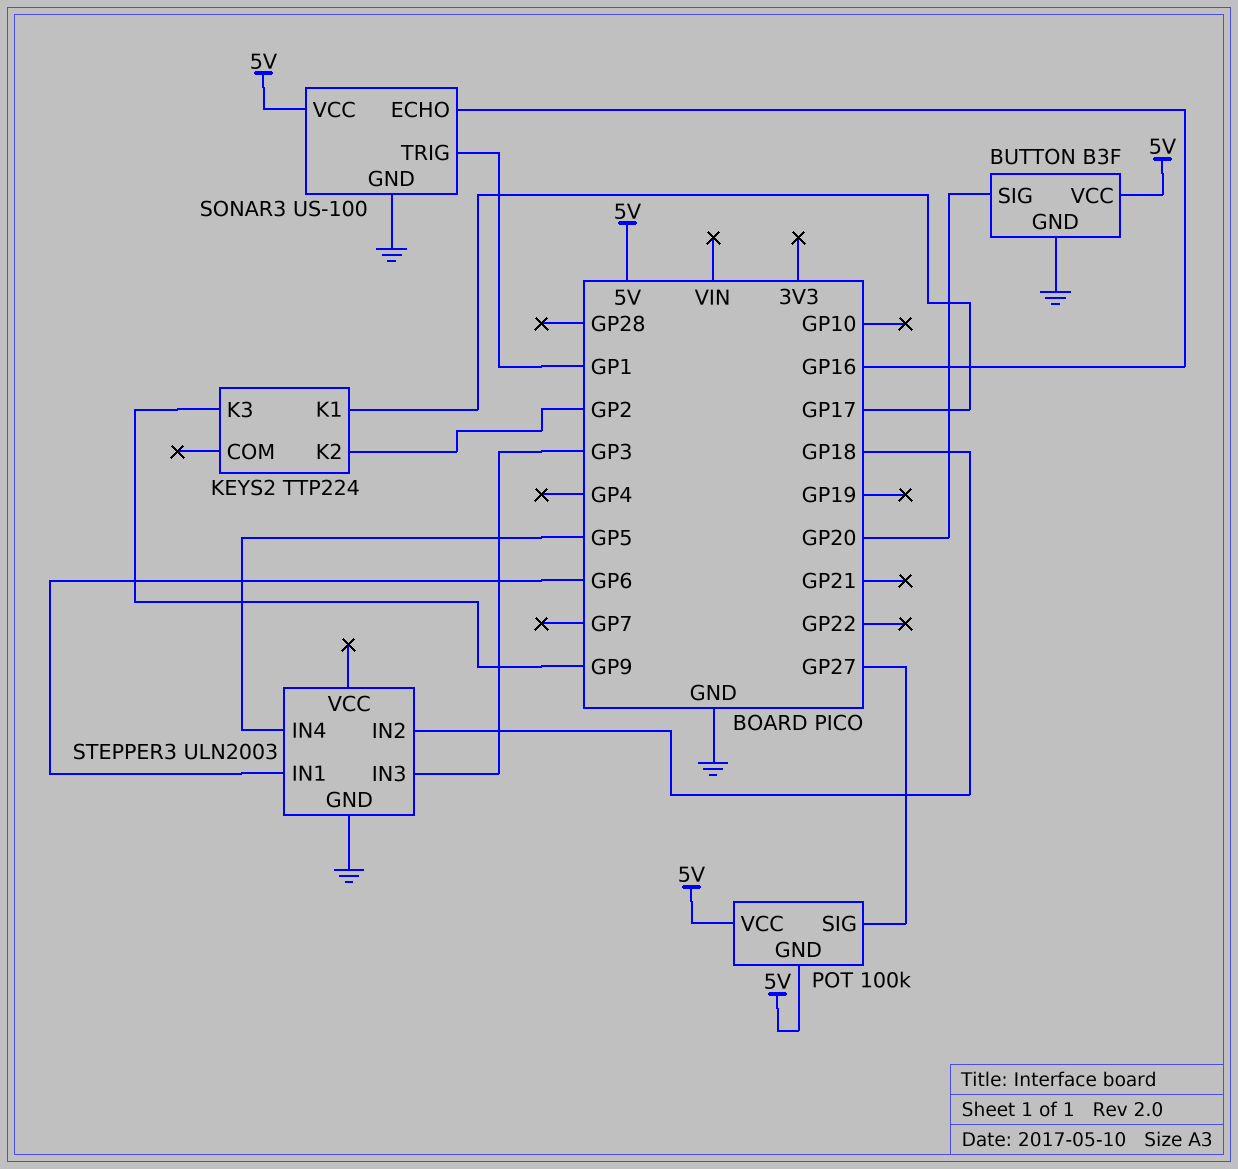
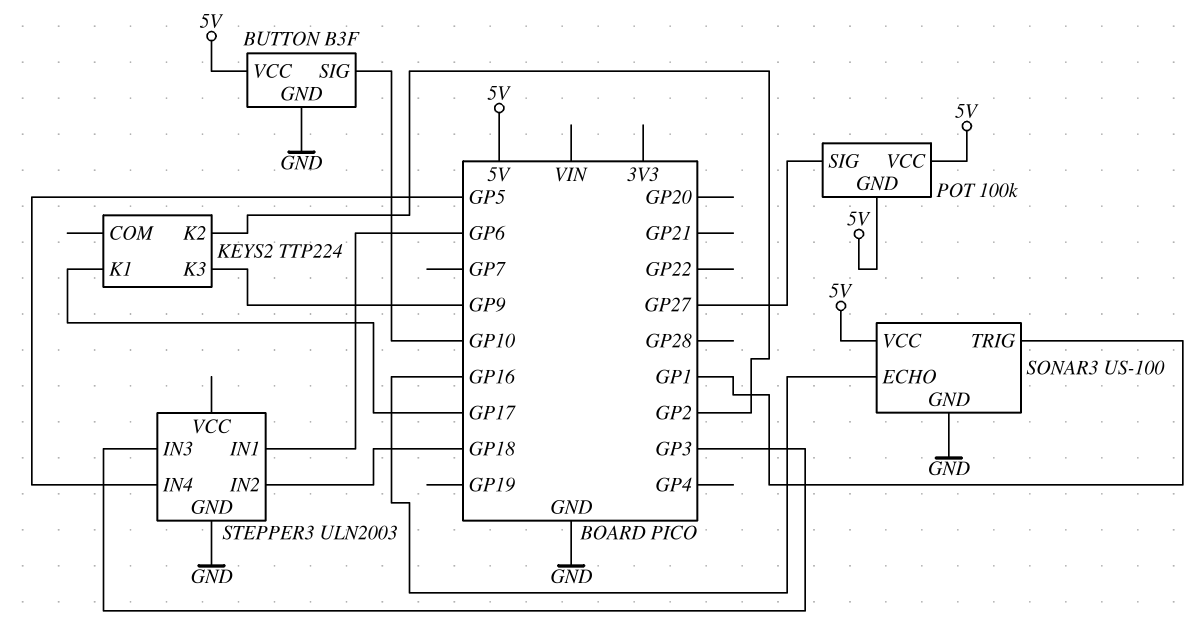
BUTTON pin SIG: GP20 -> GP10

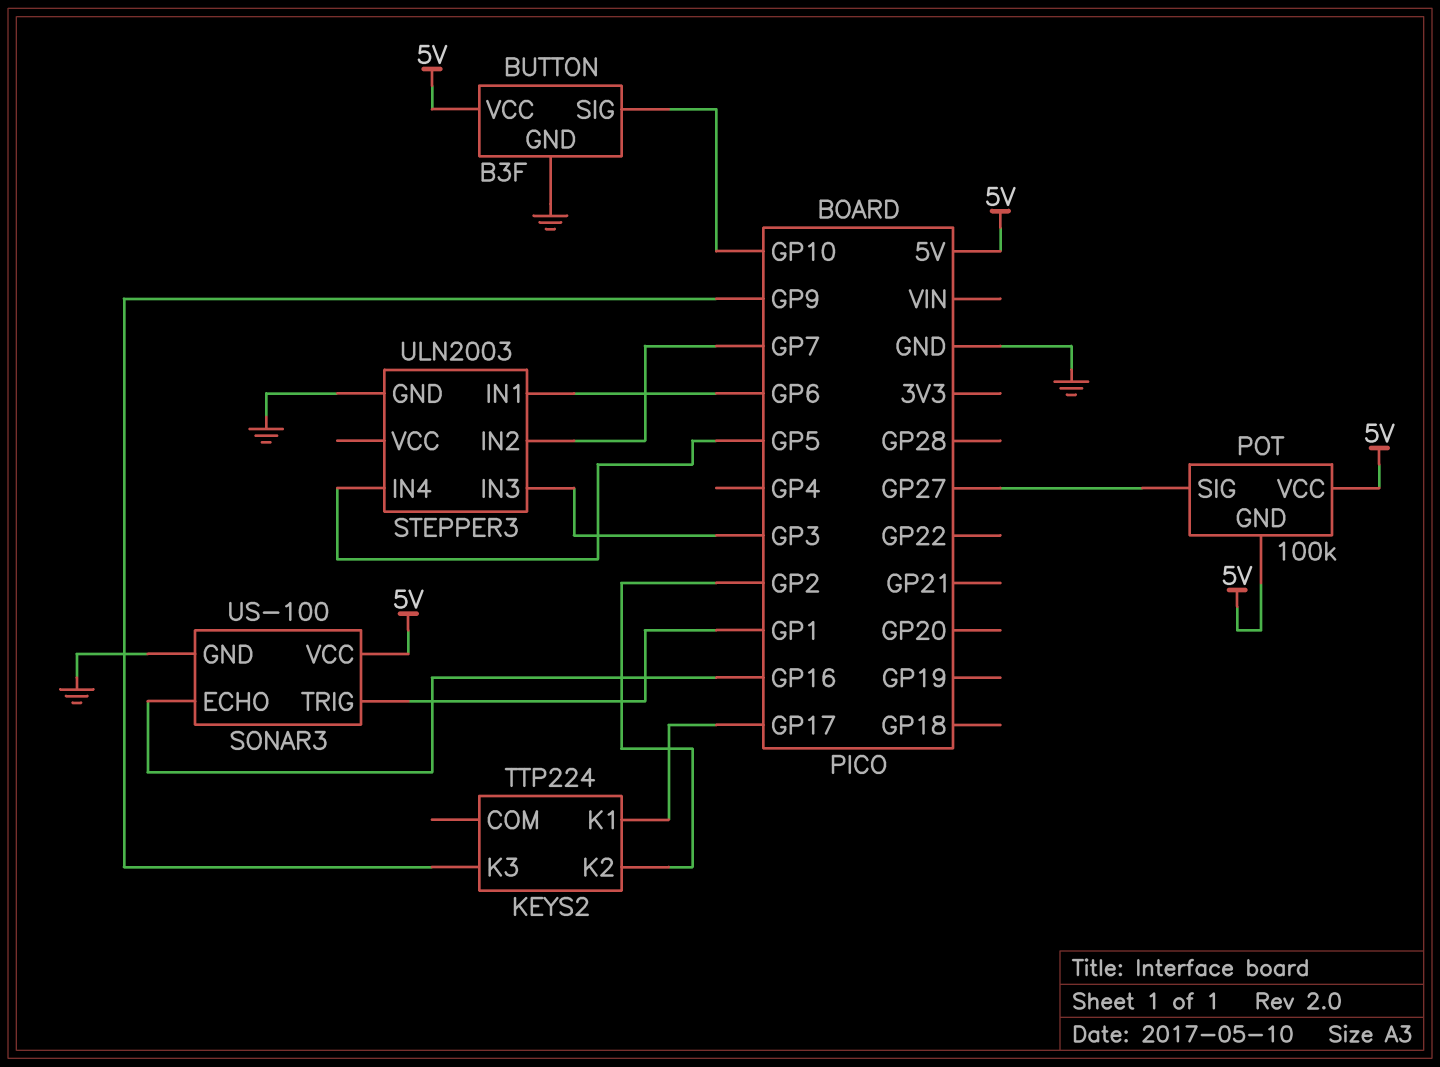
STEPPER3 pin IN2: GP18 -> GP7

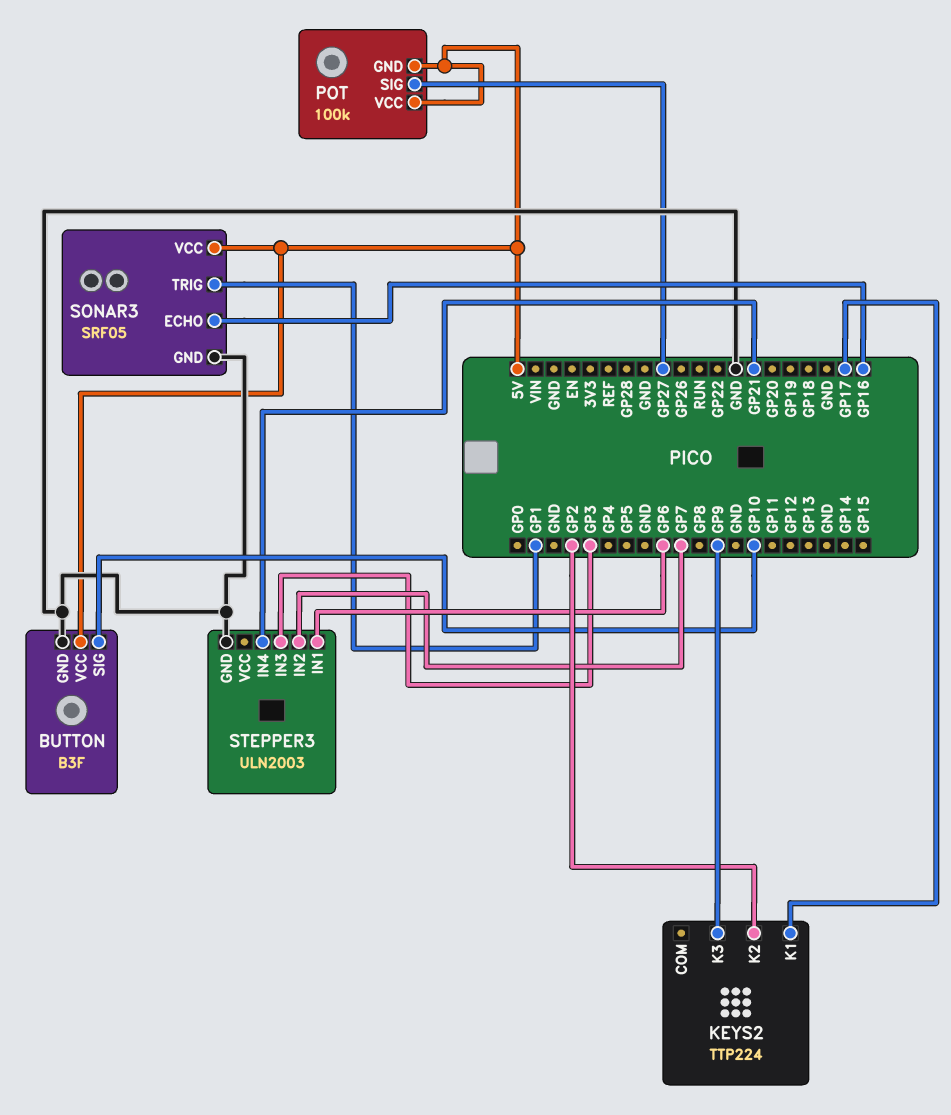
SONAR3: US-100 -> SRF05
STEPPER3 pin IN4: GP5 -> GP21

